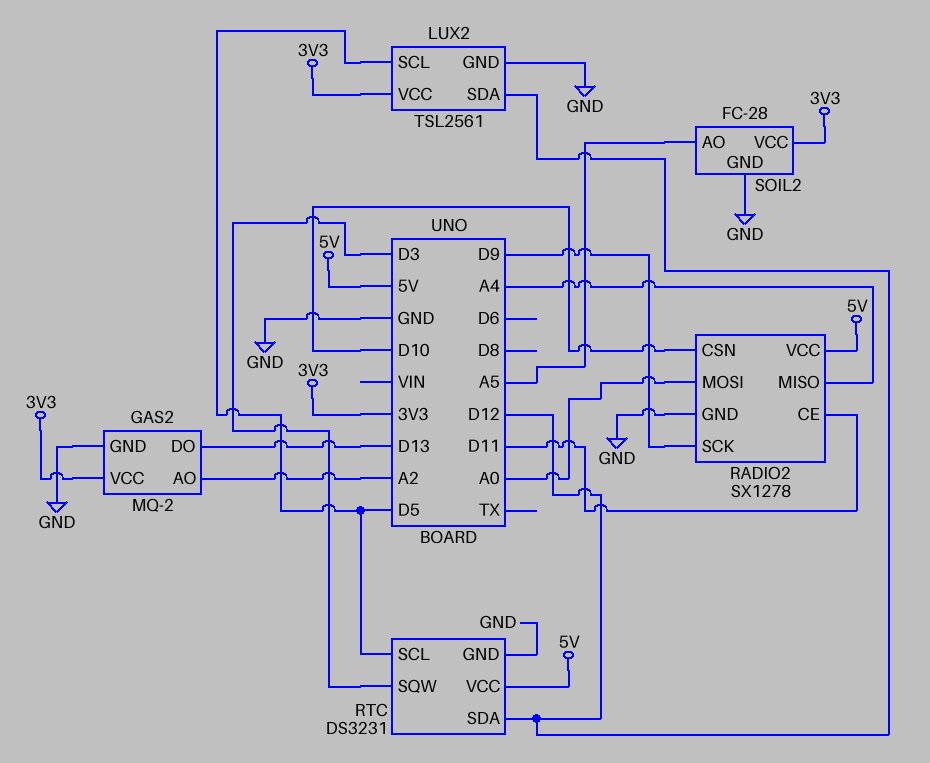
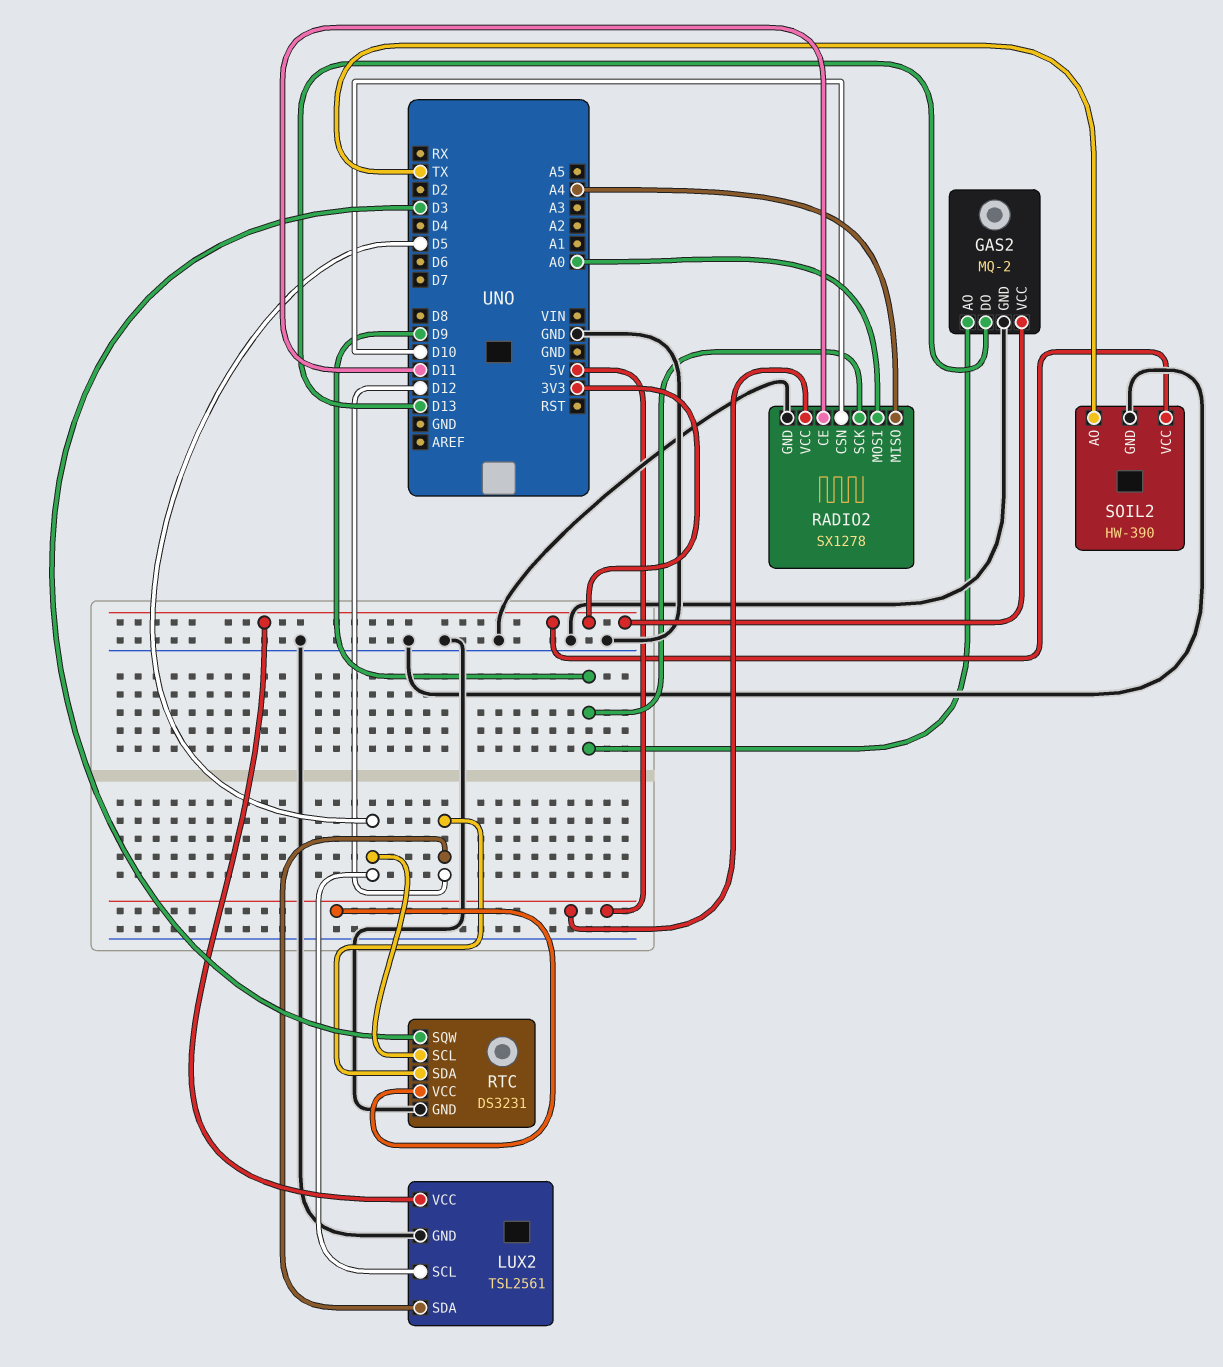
GAS2 pin AO: A2 -> D9
SOIL2: FC-28 -> HW-390
SOIL2 pin AO: A5 -> TX

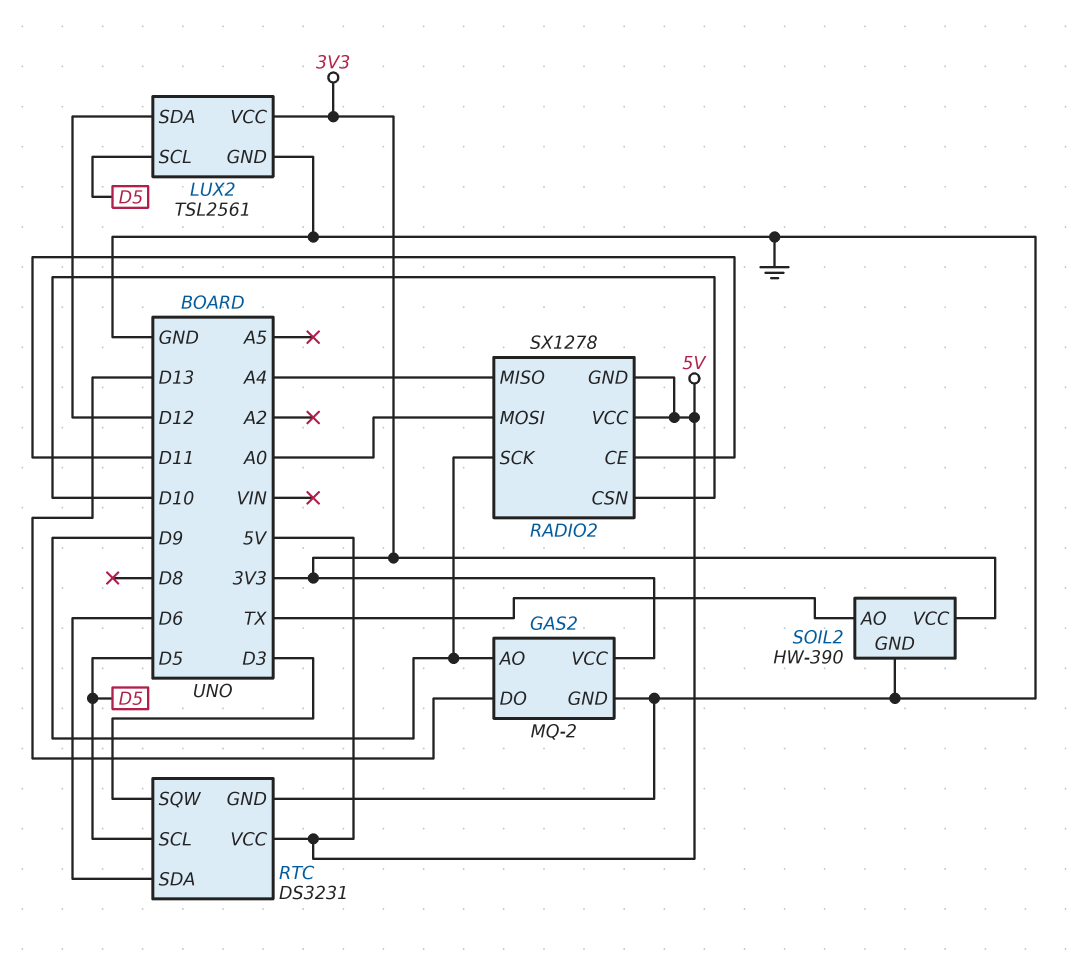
RADIO2 pin GND: GND -> 5V
RTC pin SDA: D12 -> D6

